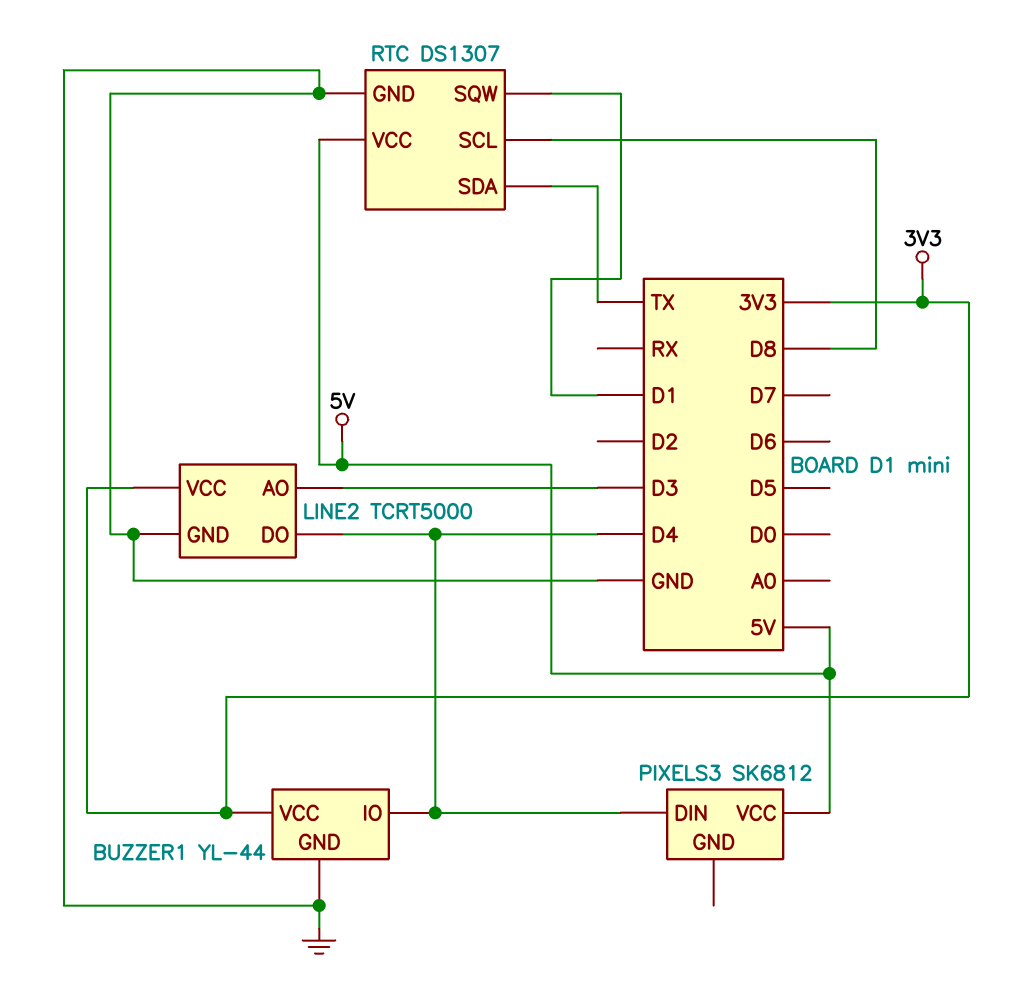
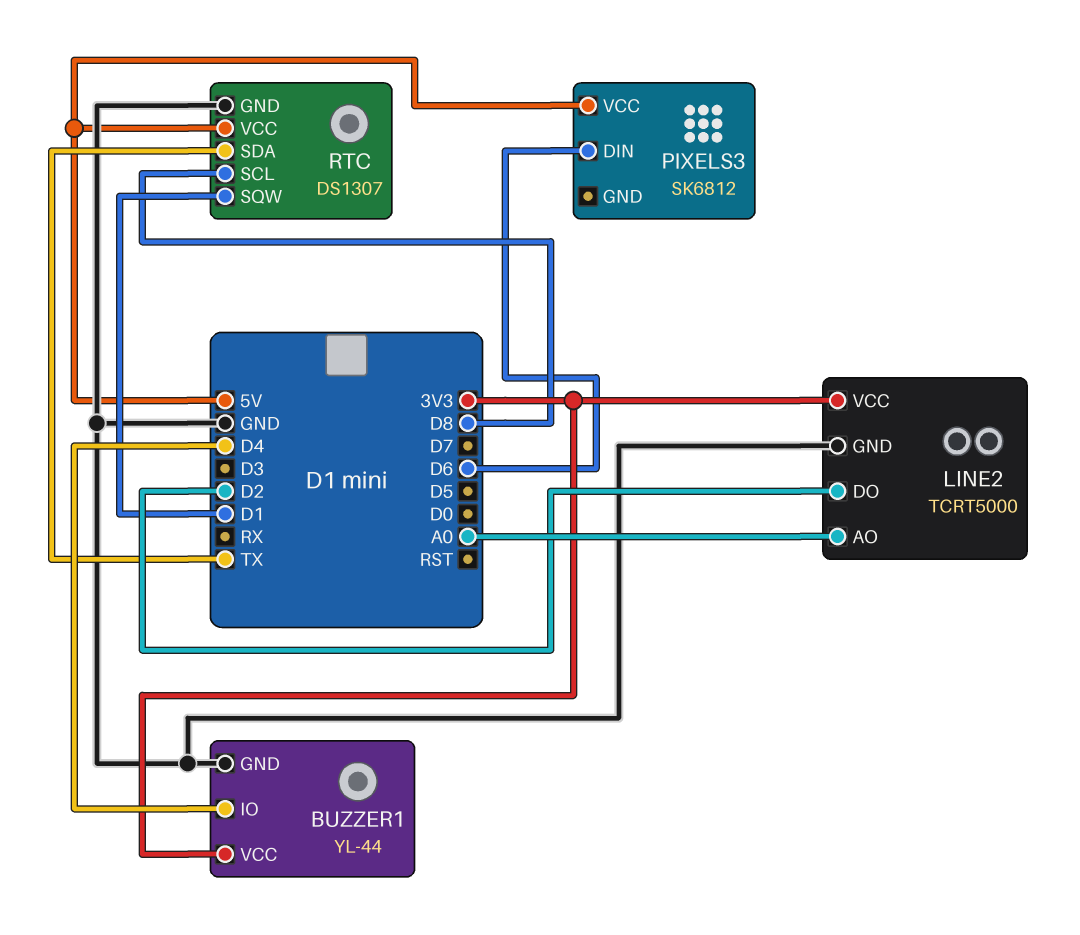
LINE2 pin AO: D3 -> A0
LINE2 pin DO: D4 -> D2
PIXELS3 pin DIN: D4 -> D6

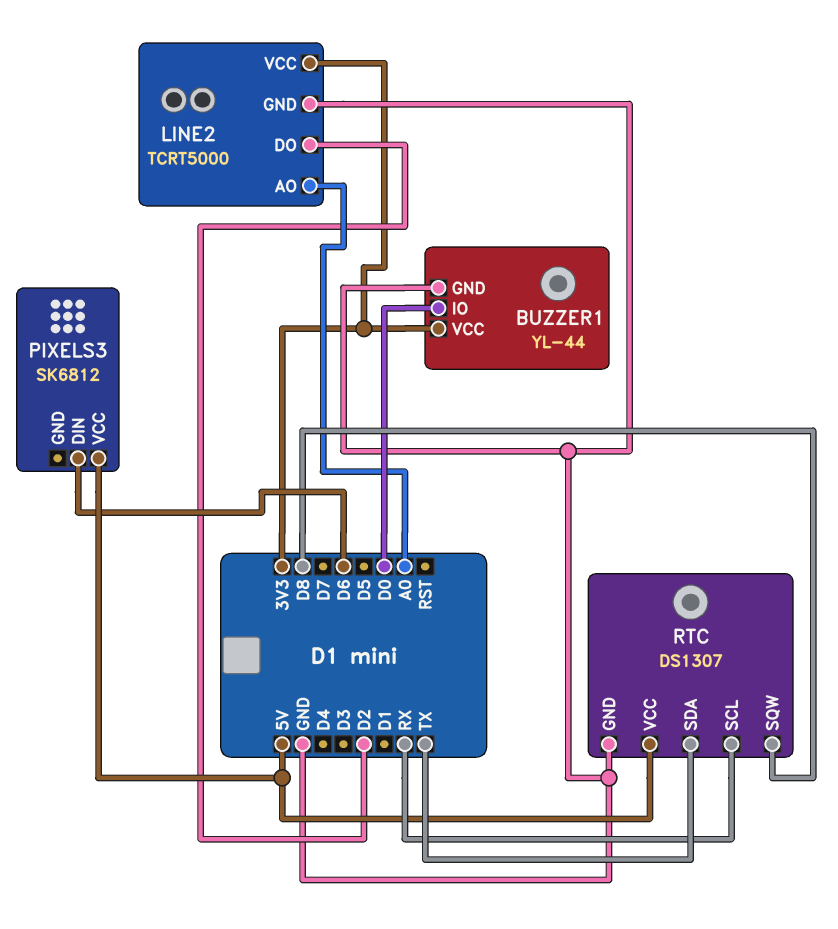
BUZZER1 pin IO: D4 -> D0
RTC pin SCL: D8 -> RX
RTC pin SQW: D1 -> D8

